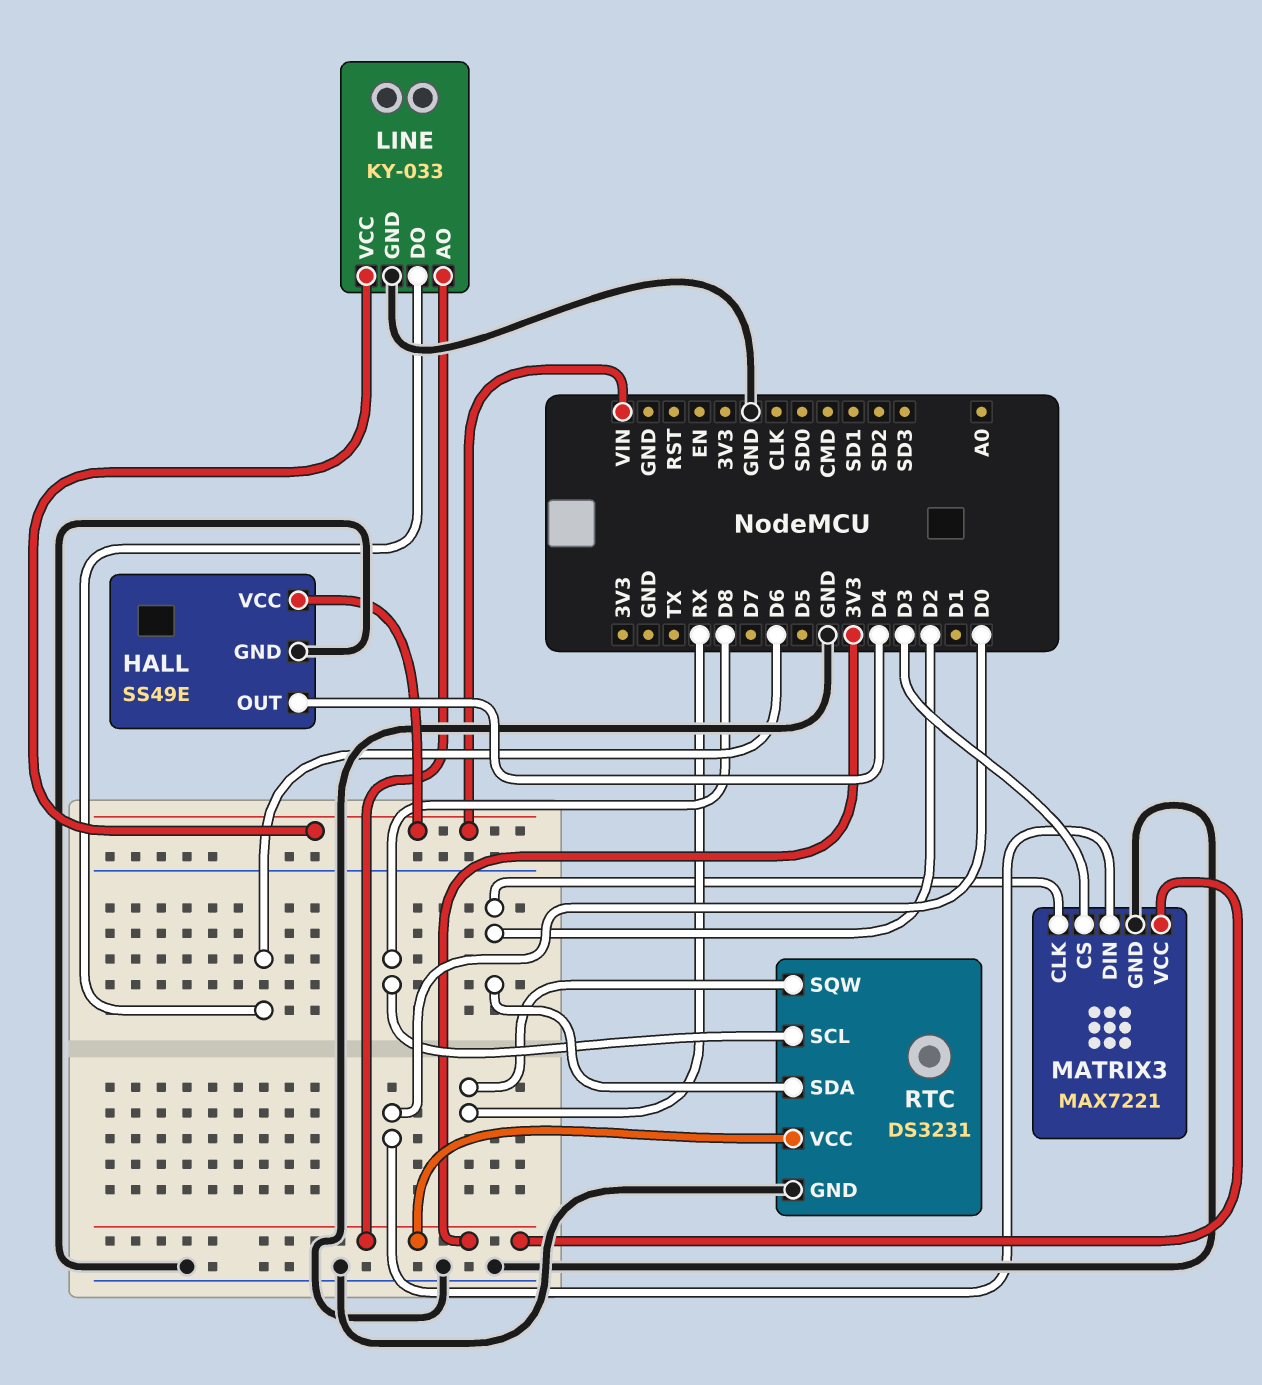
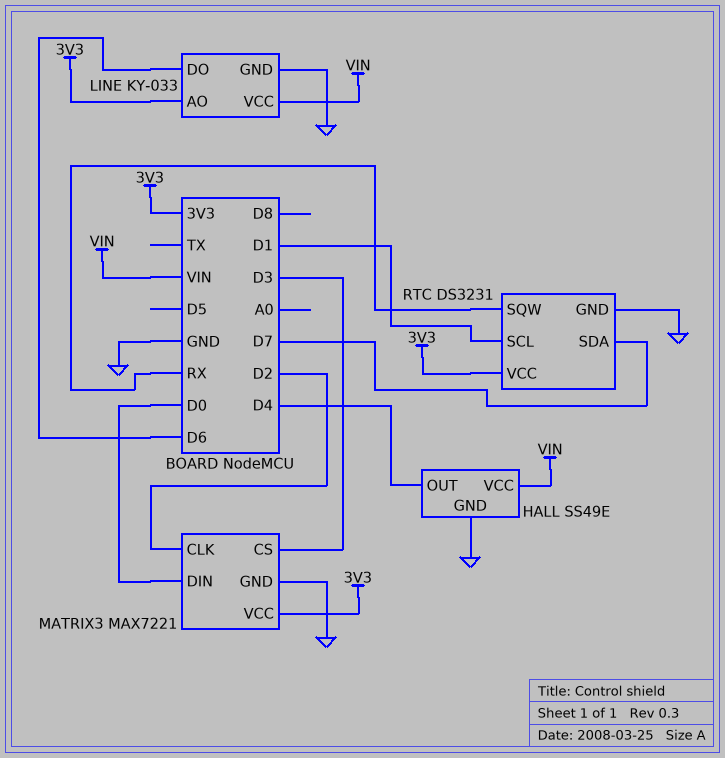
RTC pin SCL: D8 -> D1
RTC pin SDA: D2 -> D7

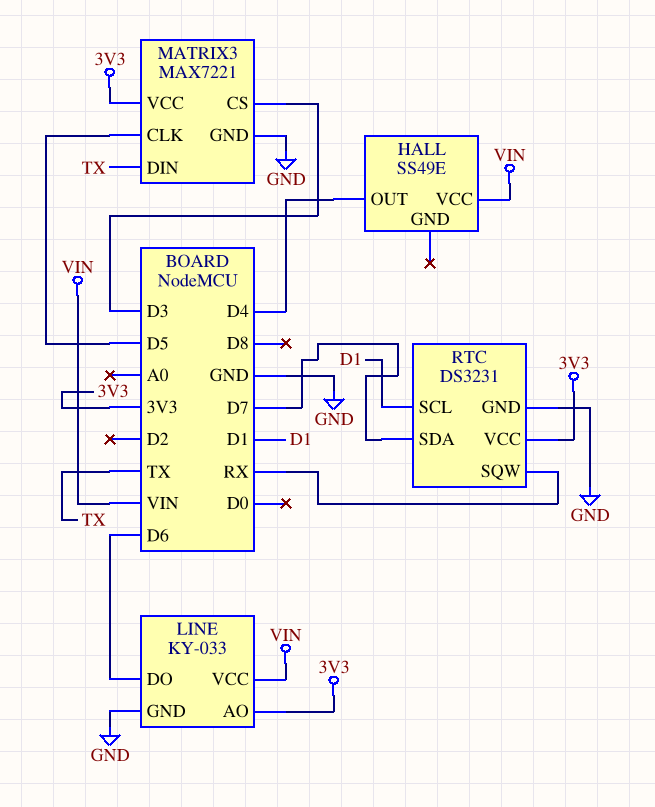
HALL pin GND: GND -> none
MATRIX3 pin CLK: D2 -> D5
MATRIX3 pin DIN: D0 -> TX

